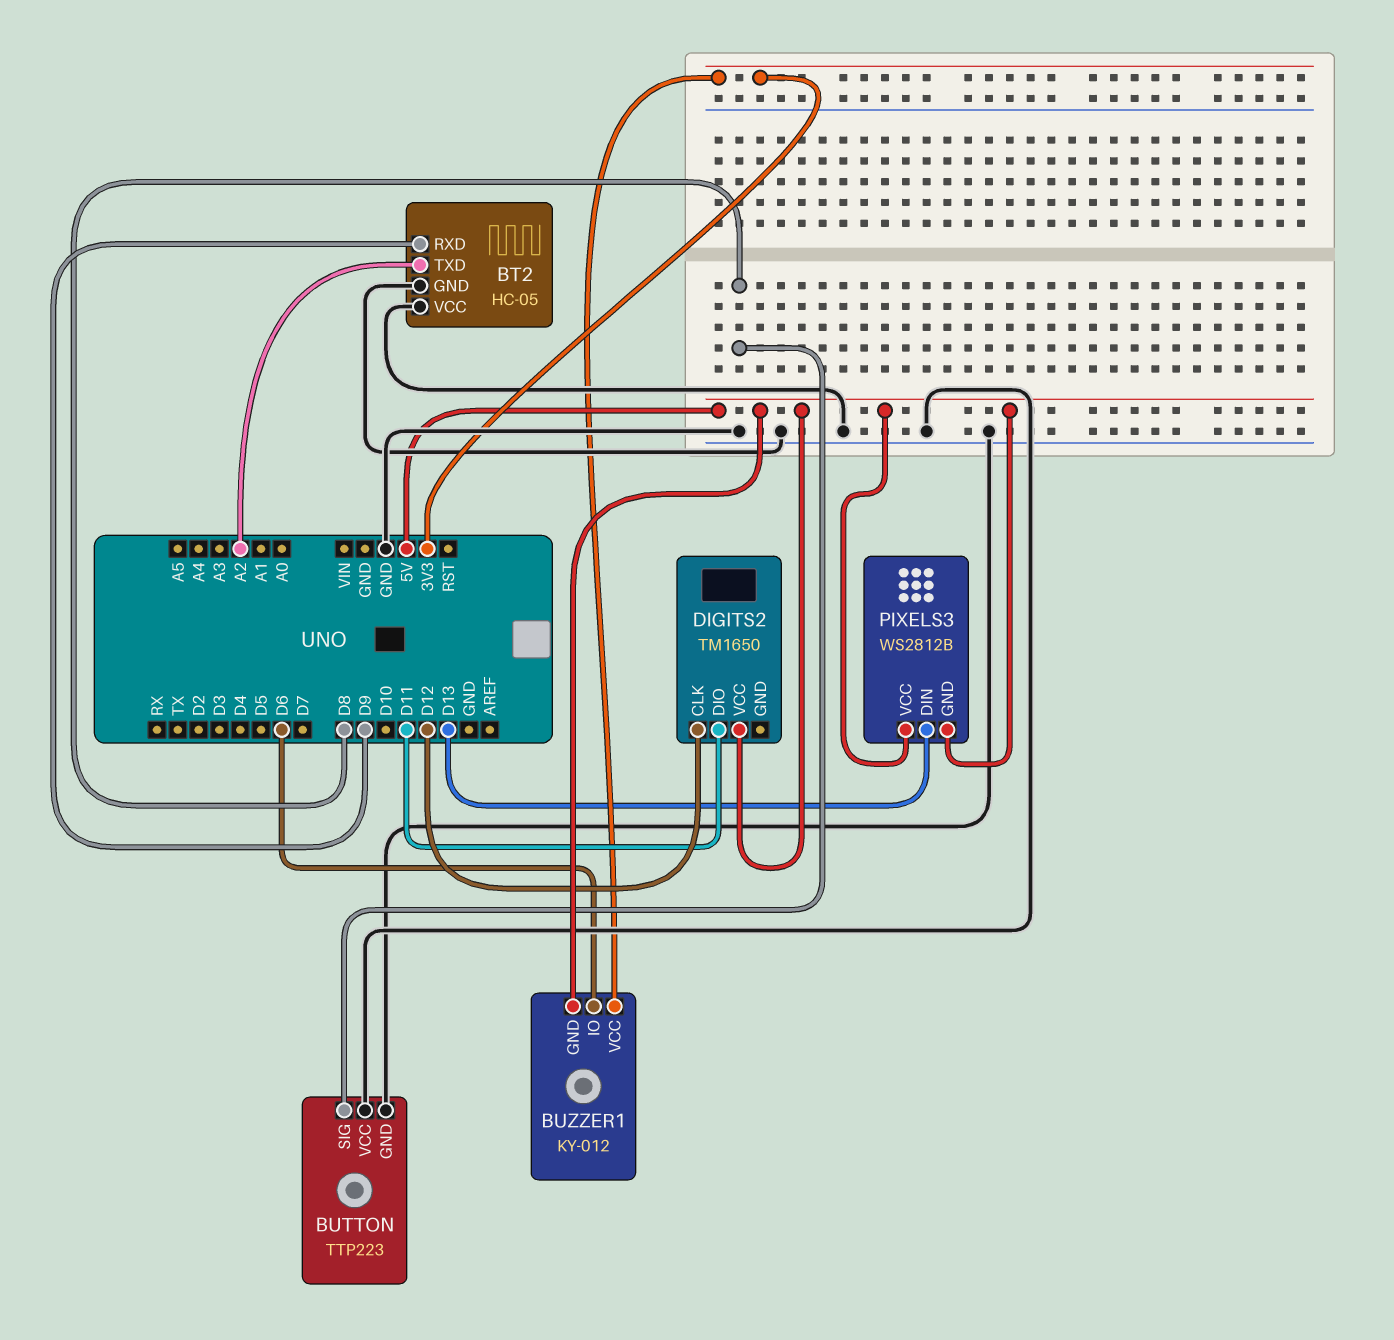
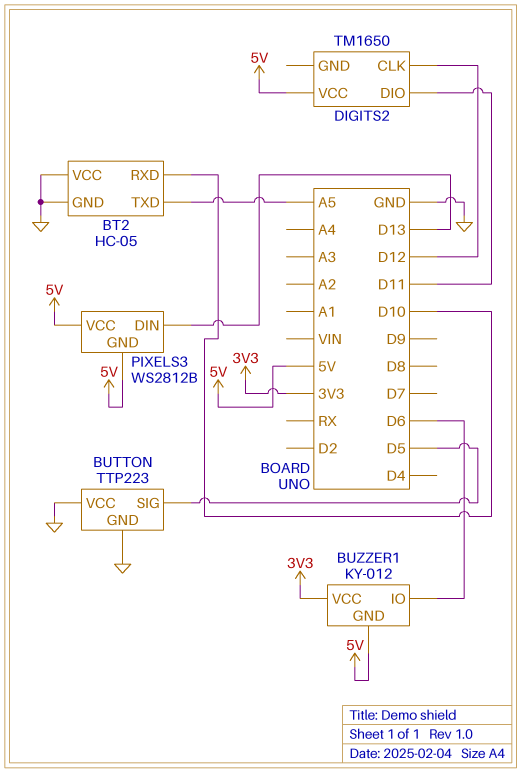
BT2 pin RXD: D9 -> D10
BT2 pin TXD: A2 -> A5
BUTTON pin SIG: D8 -> D5

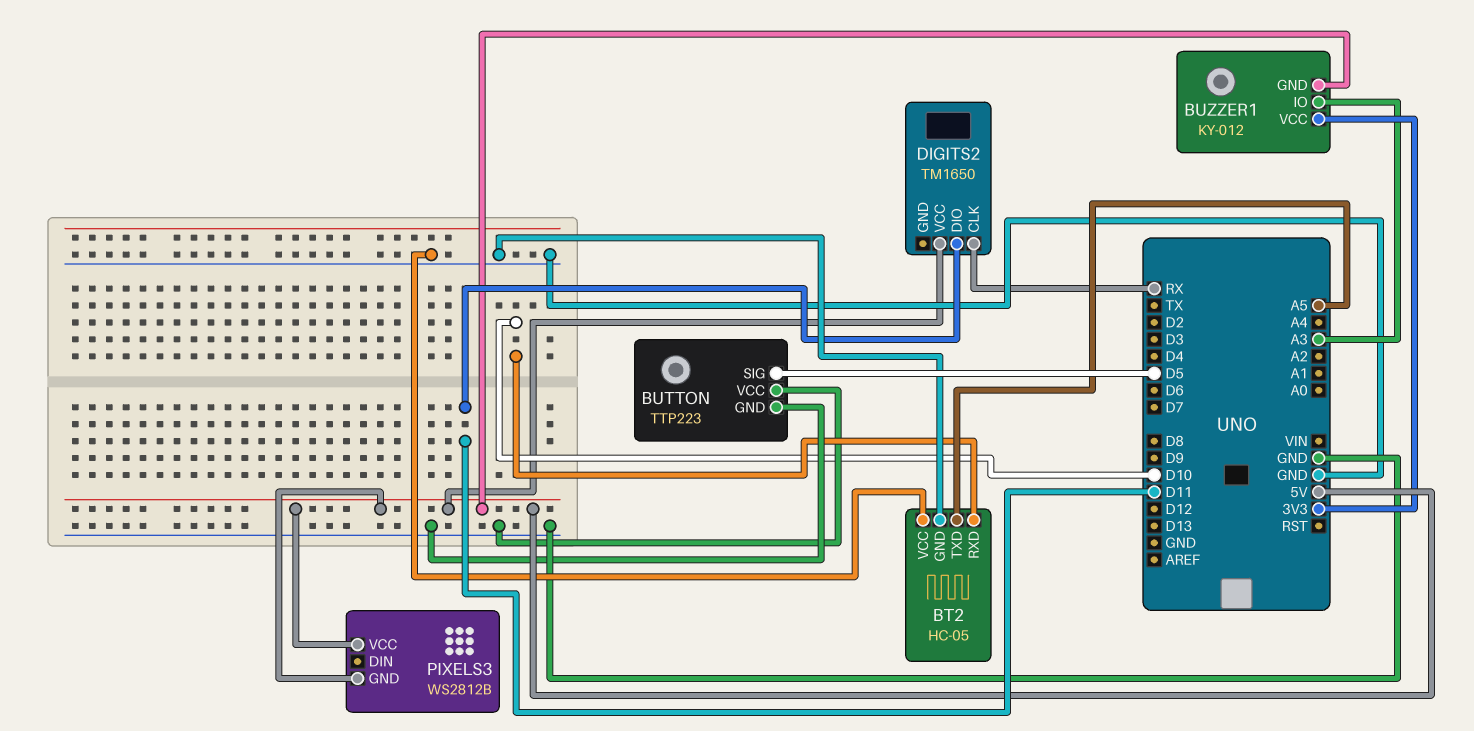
BUZZER1 pin IO: D6 -> A3
DIGITS2 pin CLK: D12 -> RX
PIXELS3 pin DIN: D13 -> none

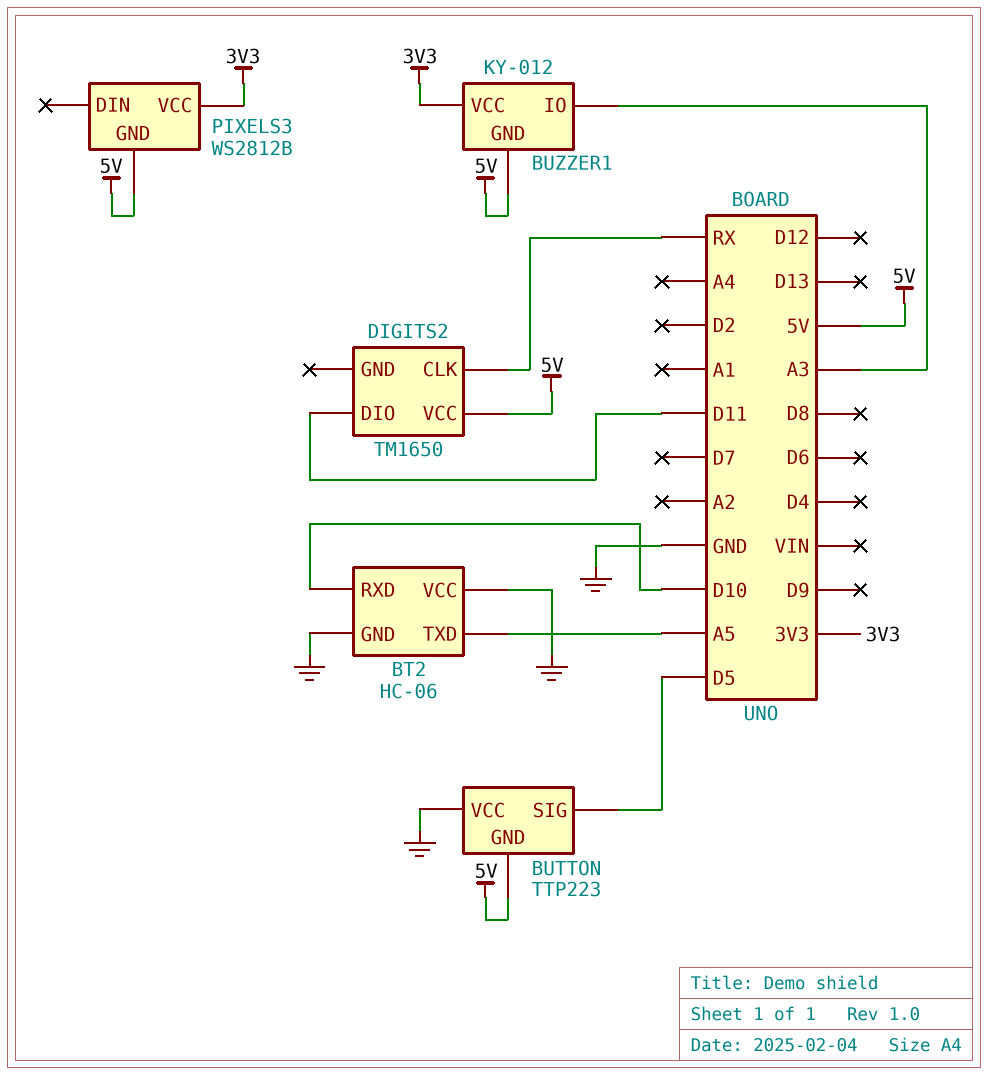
BT2: HC-05 -> HC-06
BUTTON pin GND: GND -> 5V
PIXELS3 pin VCC: 5V -> 3V3

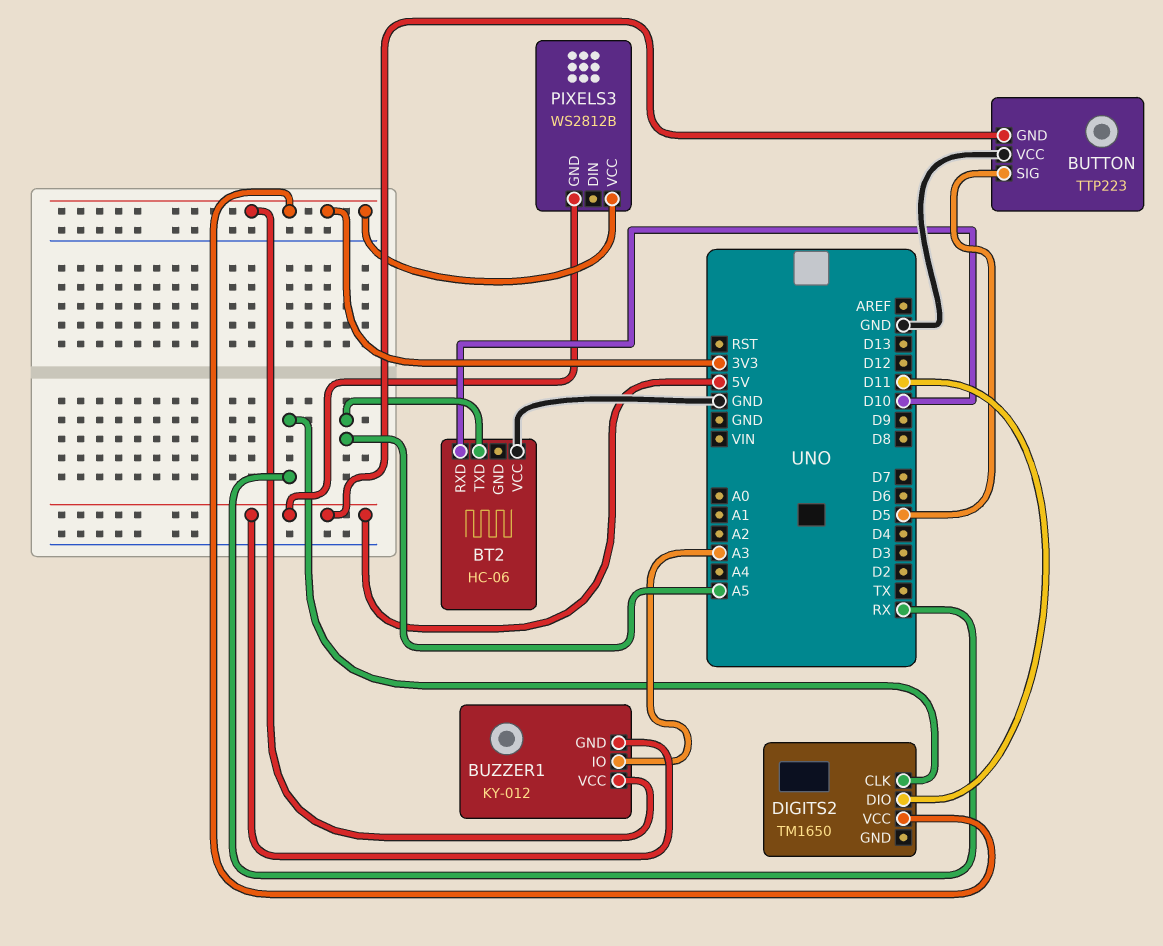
BT2 pin GND: GND -> none
DIGITS2 pin VCC: 5V -> 3V3

